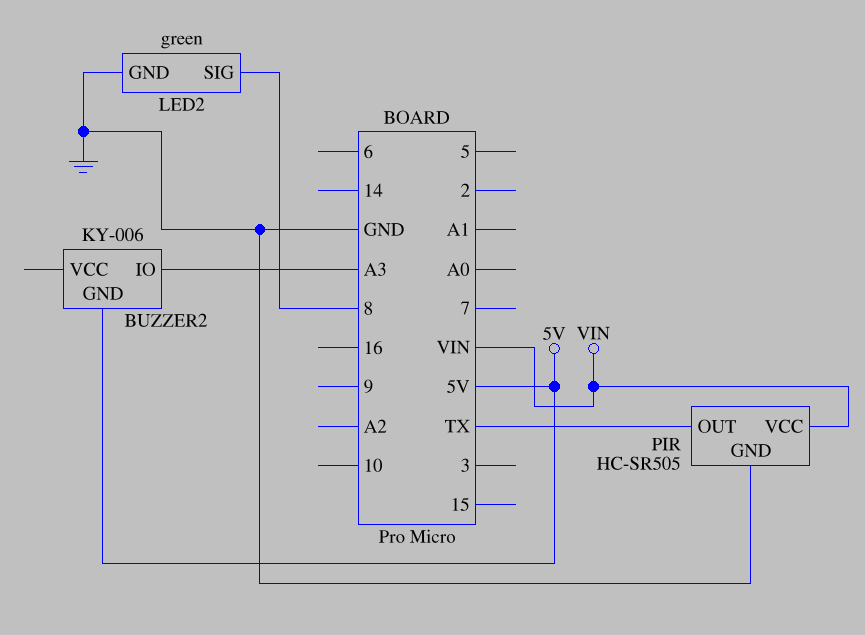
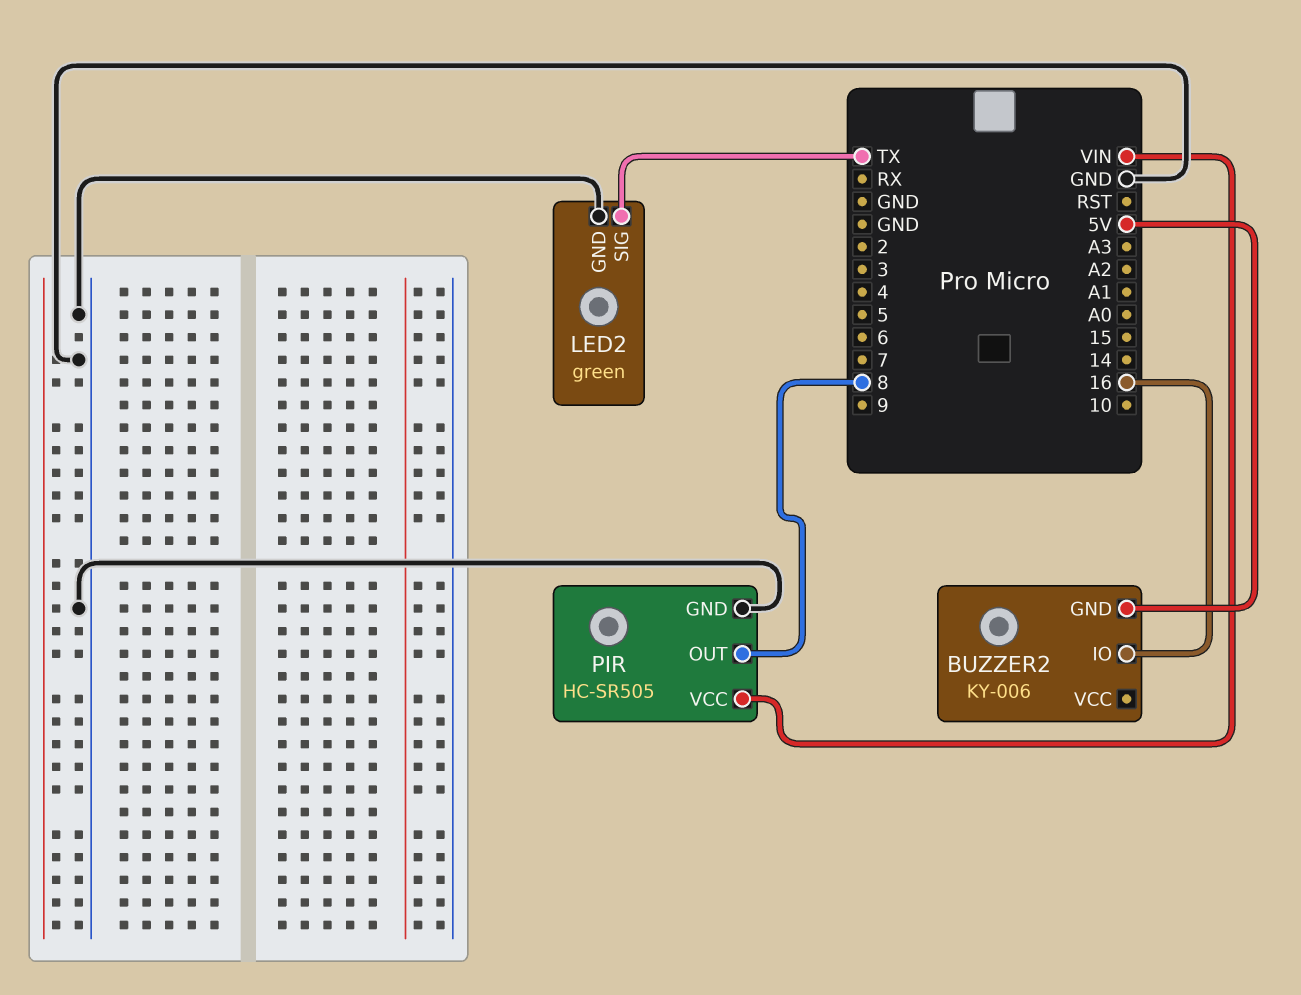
BUZZER2 pin IO: A3 -> 16
LED2 pin SIG: 8 -> TX
PIR pin OUT: TX -> 8

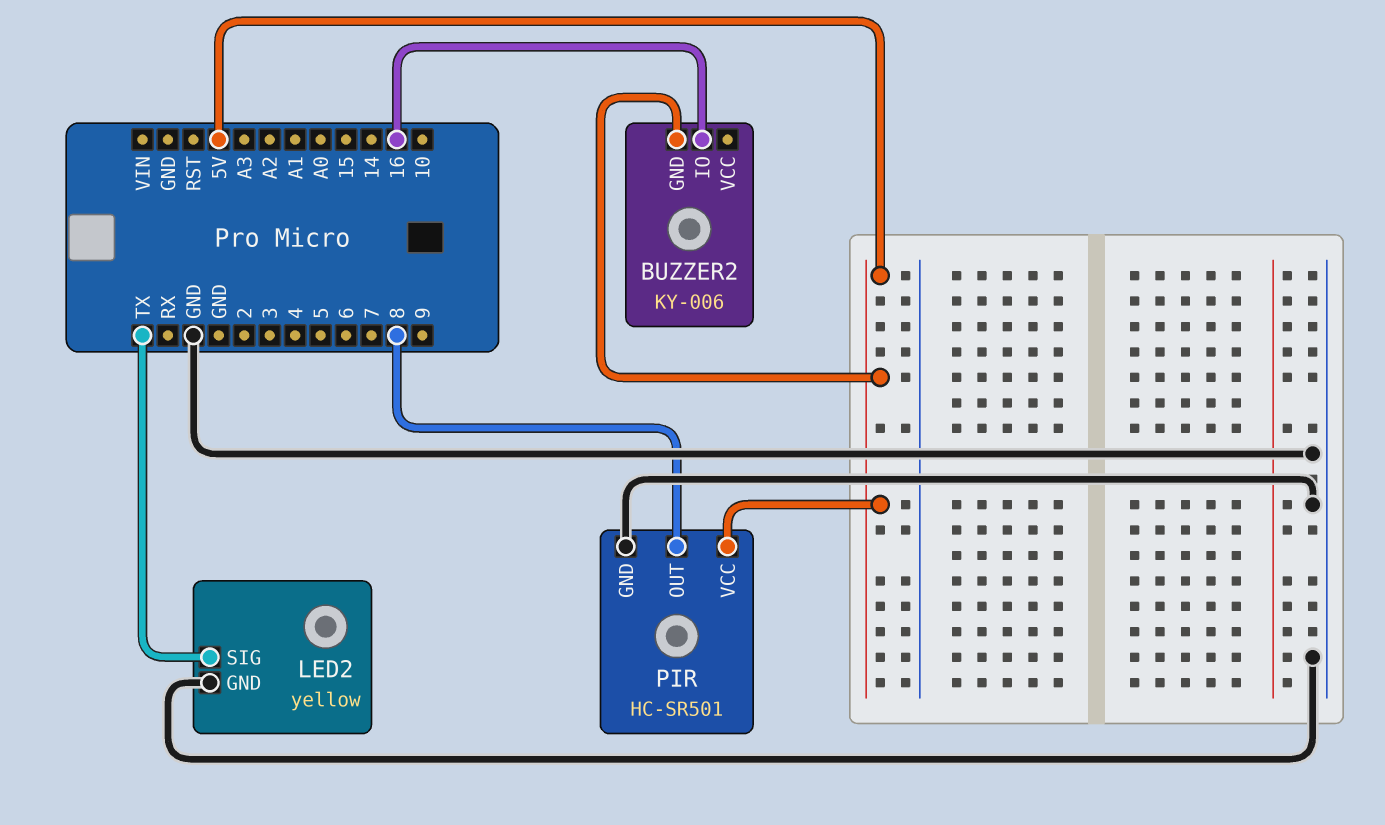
LED2: green -> yellow
PIR: HC-SR505 -> HC-SR501
PIR pin VCC: VIN -> 5V

